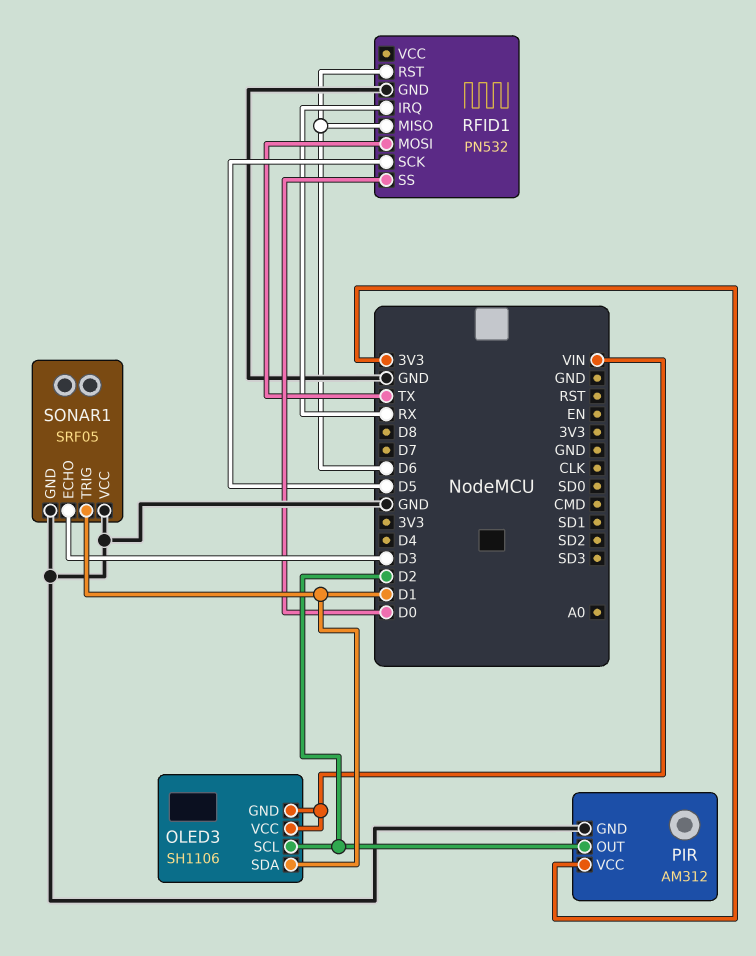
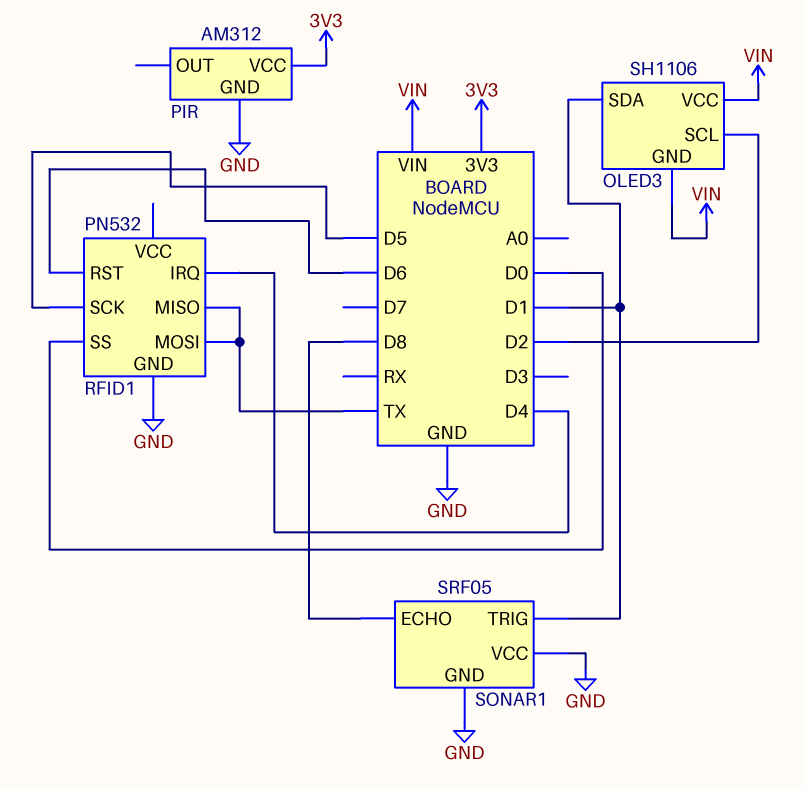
PIR pin OUT: D2 -> none
RFID1 pin IRQ: RX -> D4
RFID1 pin MISO: D6 -> TX
SONAR1 pin ECHO: D3 -> D8

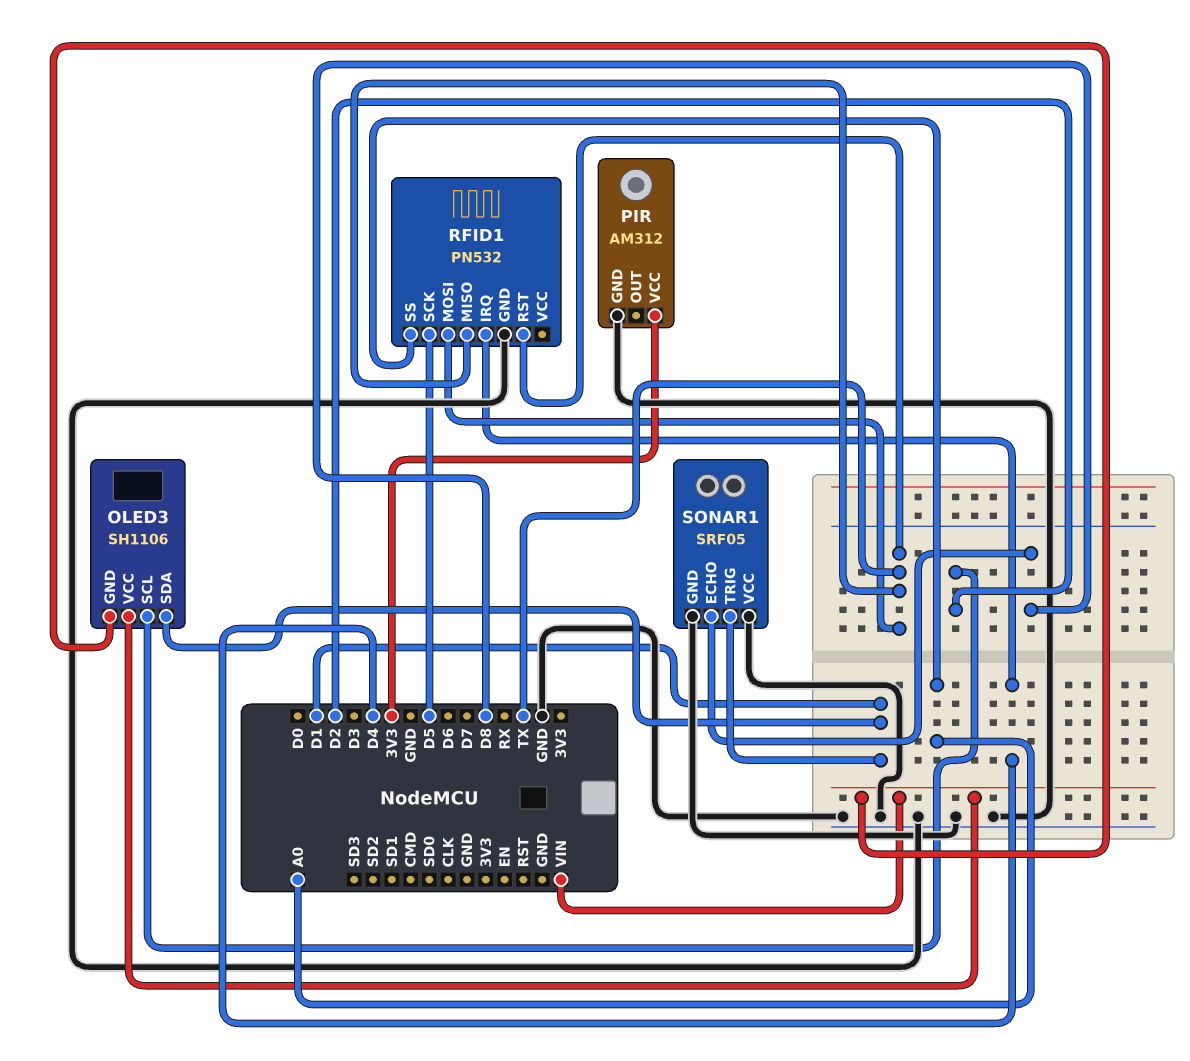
RFID1 pin RST: D6 -> TX
RFID1 pin SS: D0 -> A0

